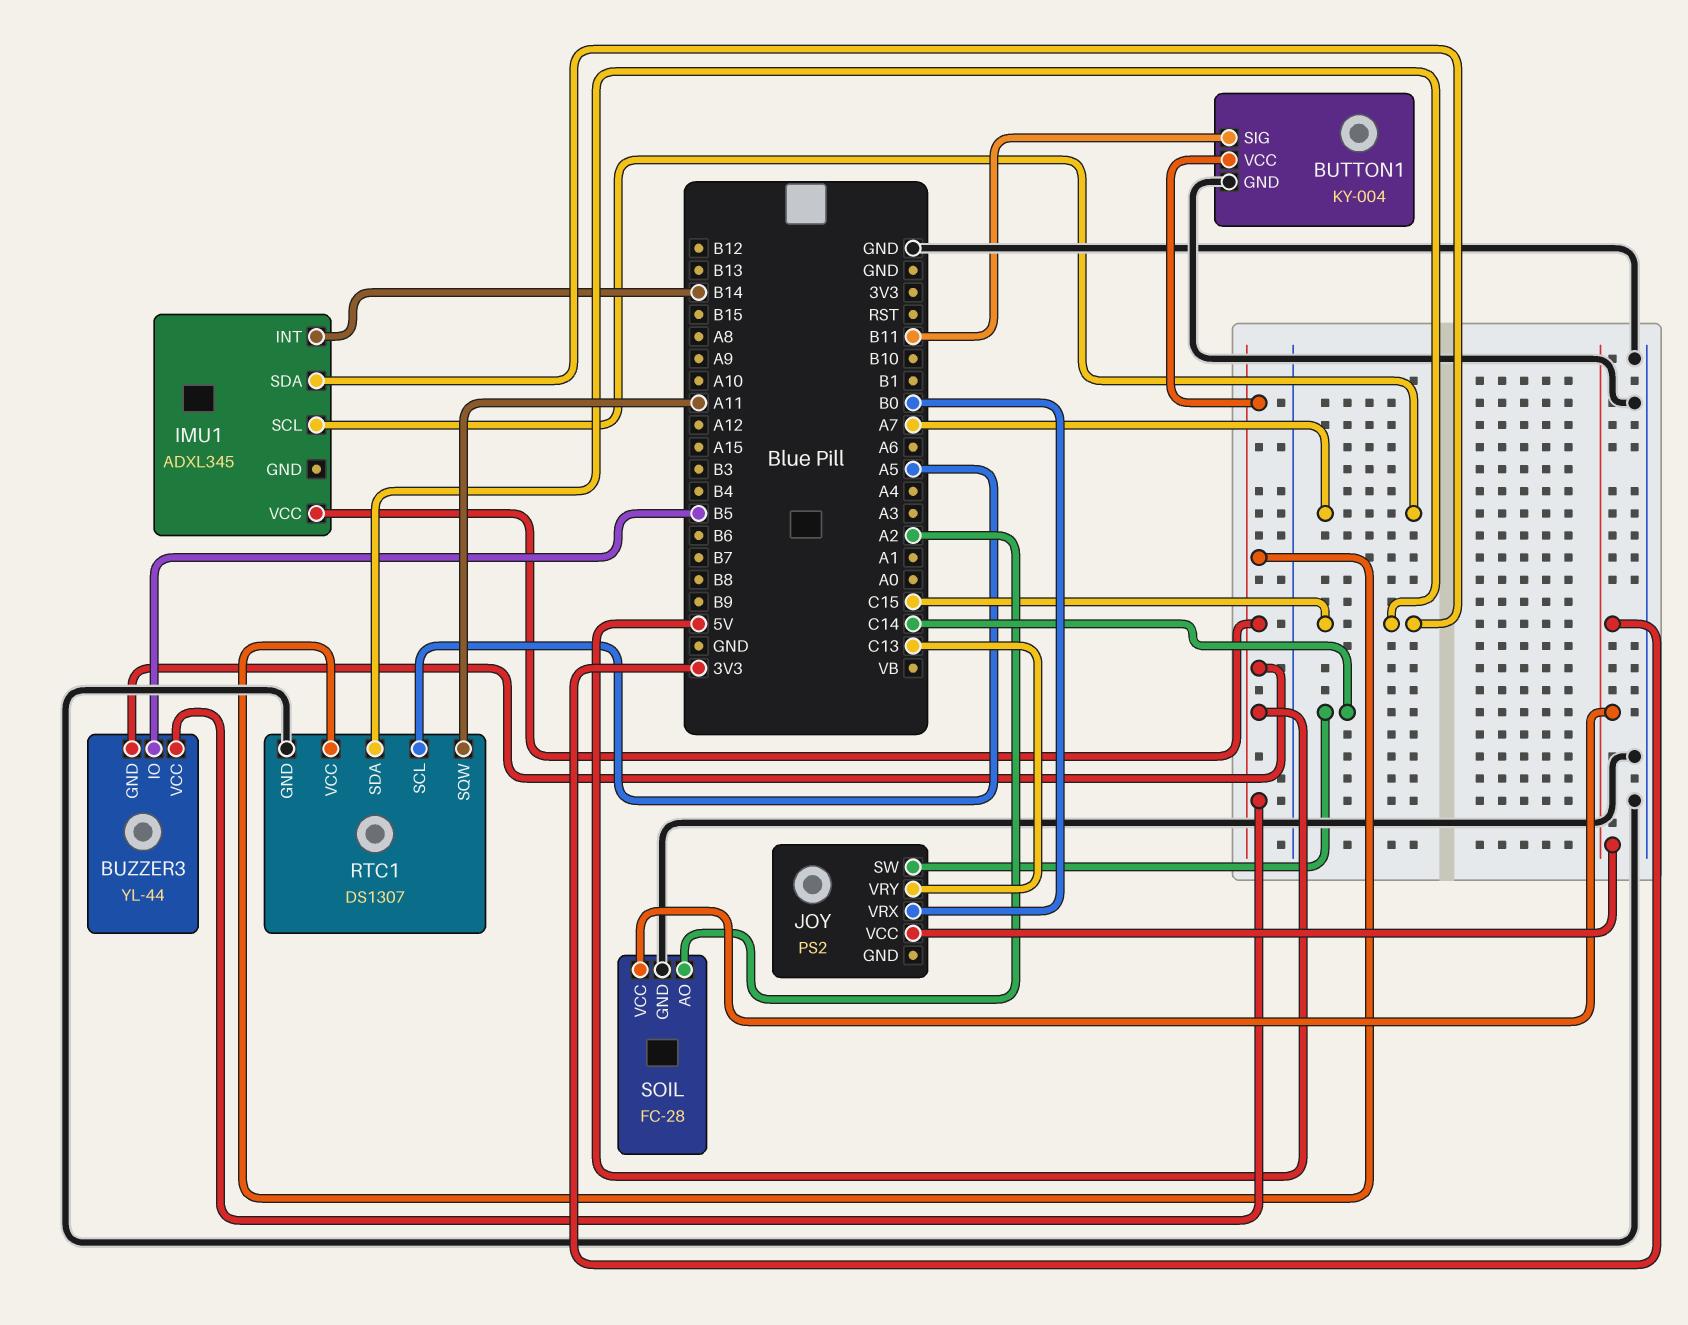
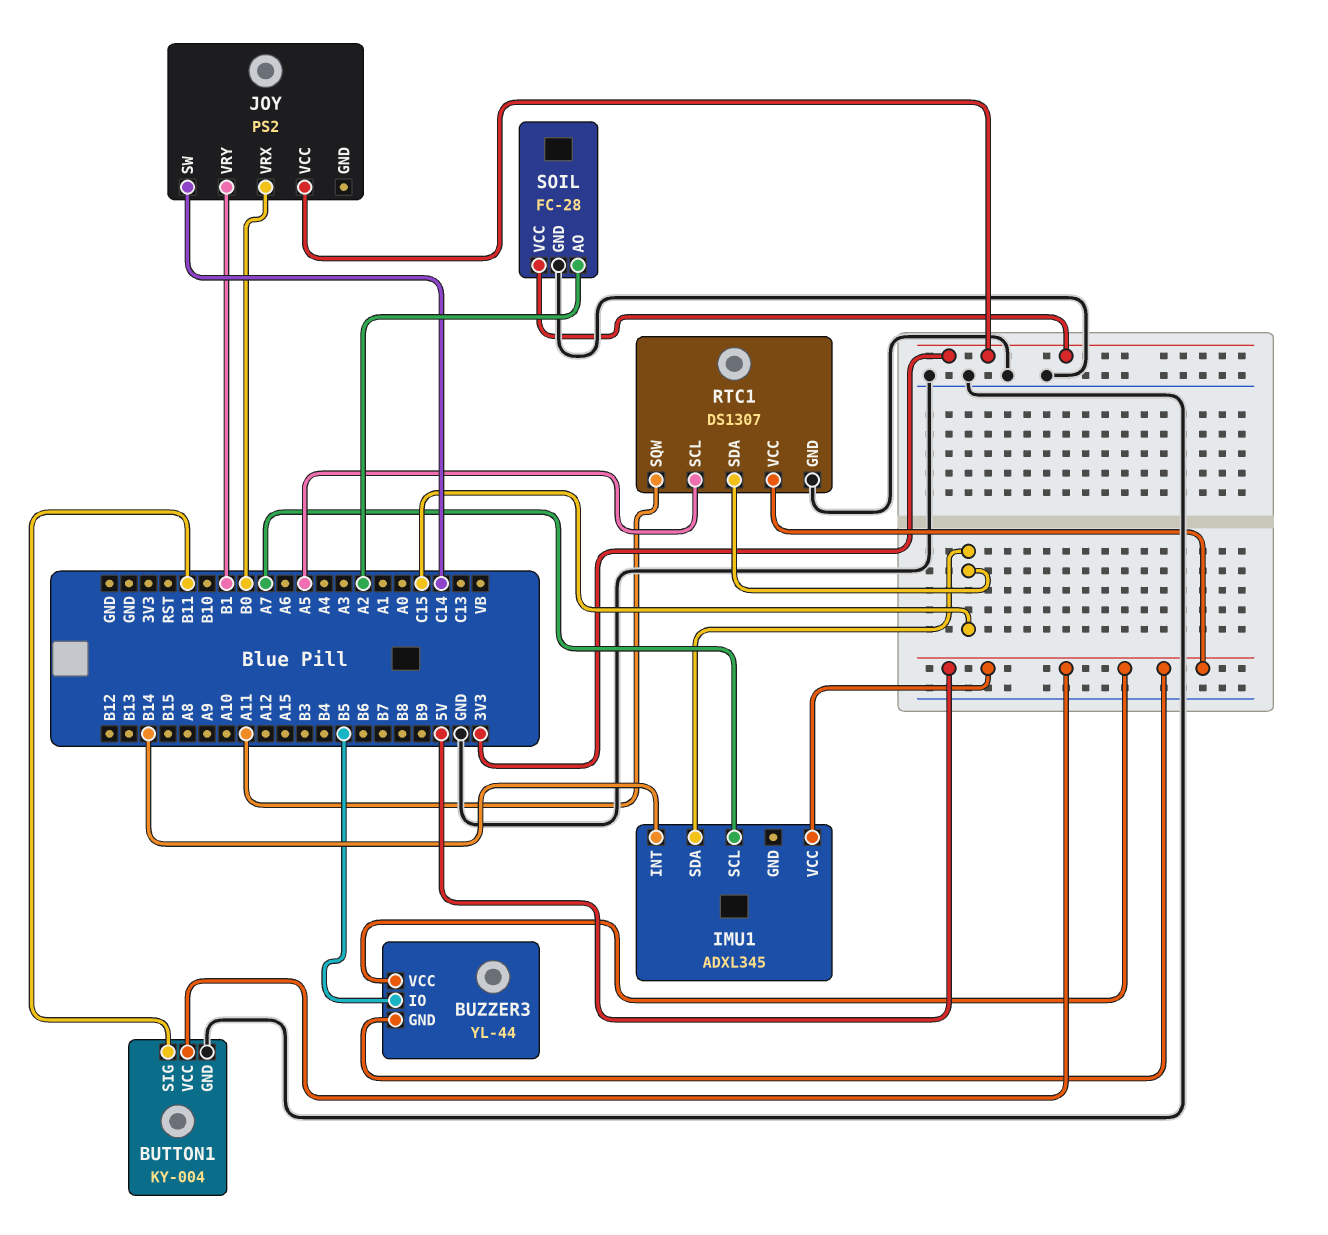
JOY pin VRY: C13 -> B1

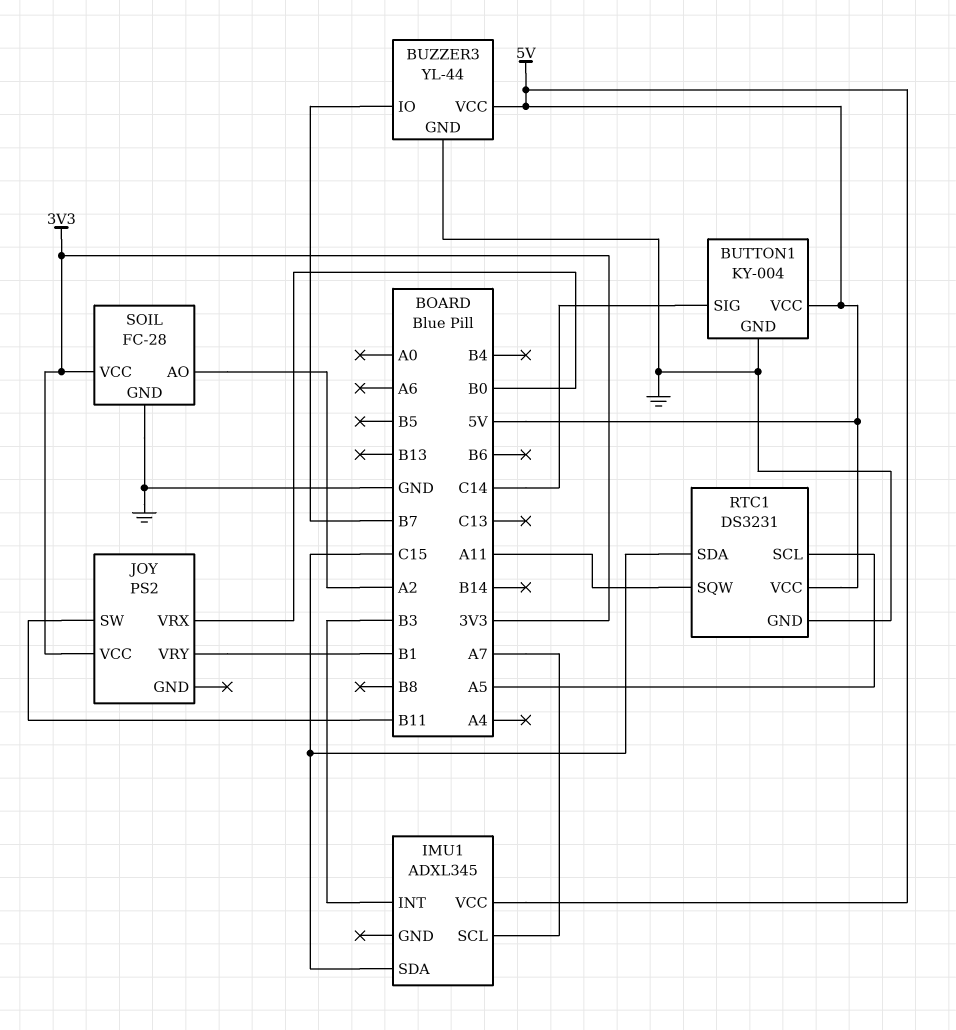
BUTTON1 pin SIG: B11 -> C14
BUZZER3 pin GND: 5V -> GND
BUZZER3 pin IO: B5 -> B7
IMU1 pin INT: B14 -> B3
JOY pin SW: C14 -> B11
RTC1: DS1307 -> DS3231

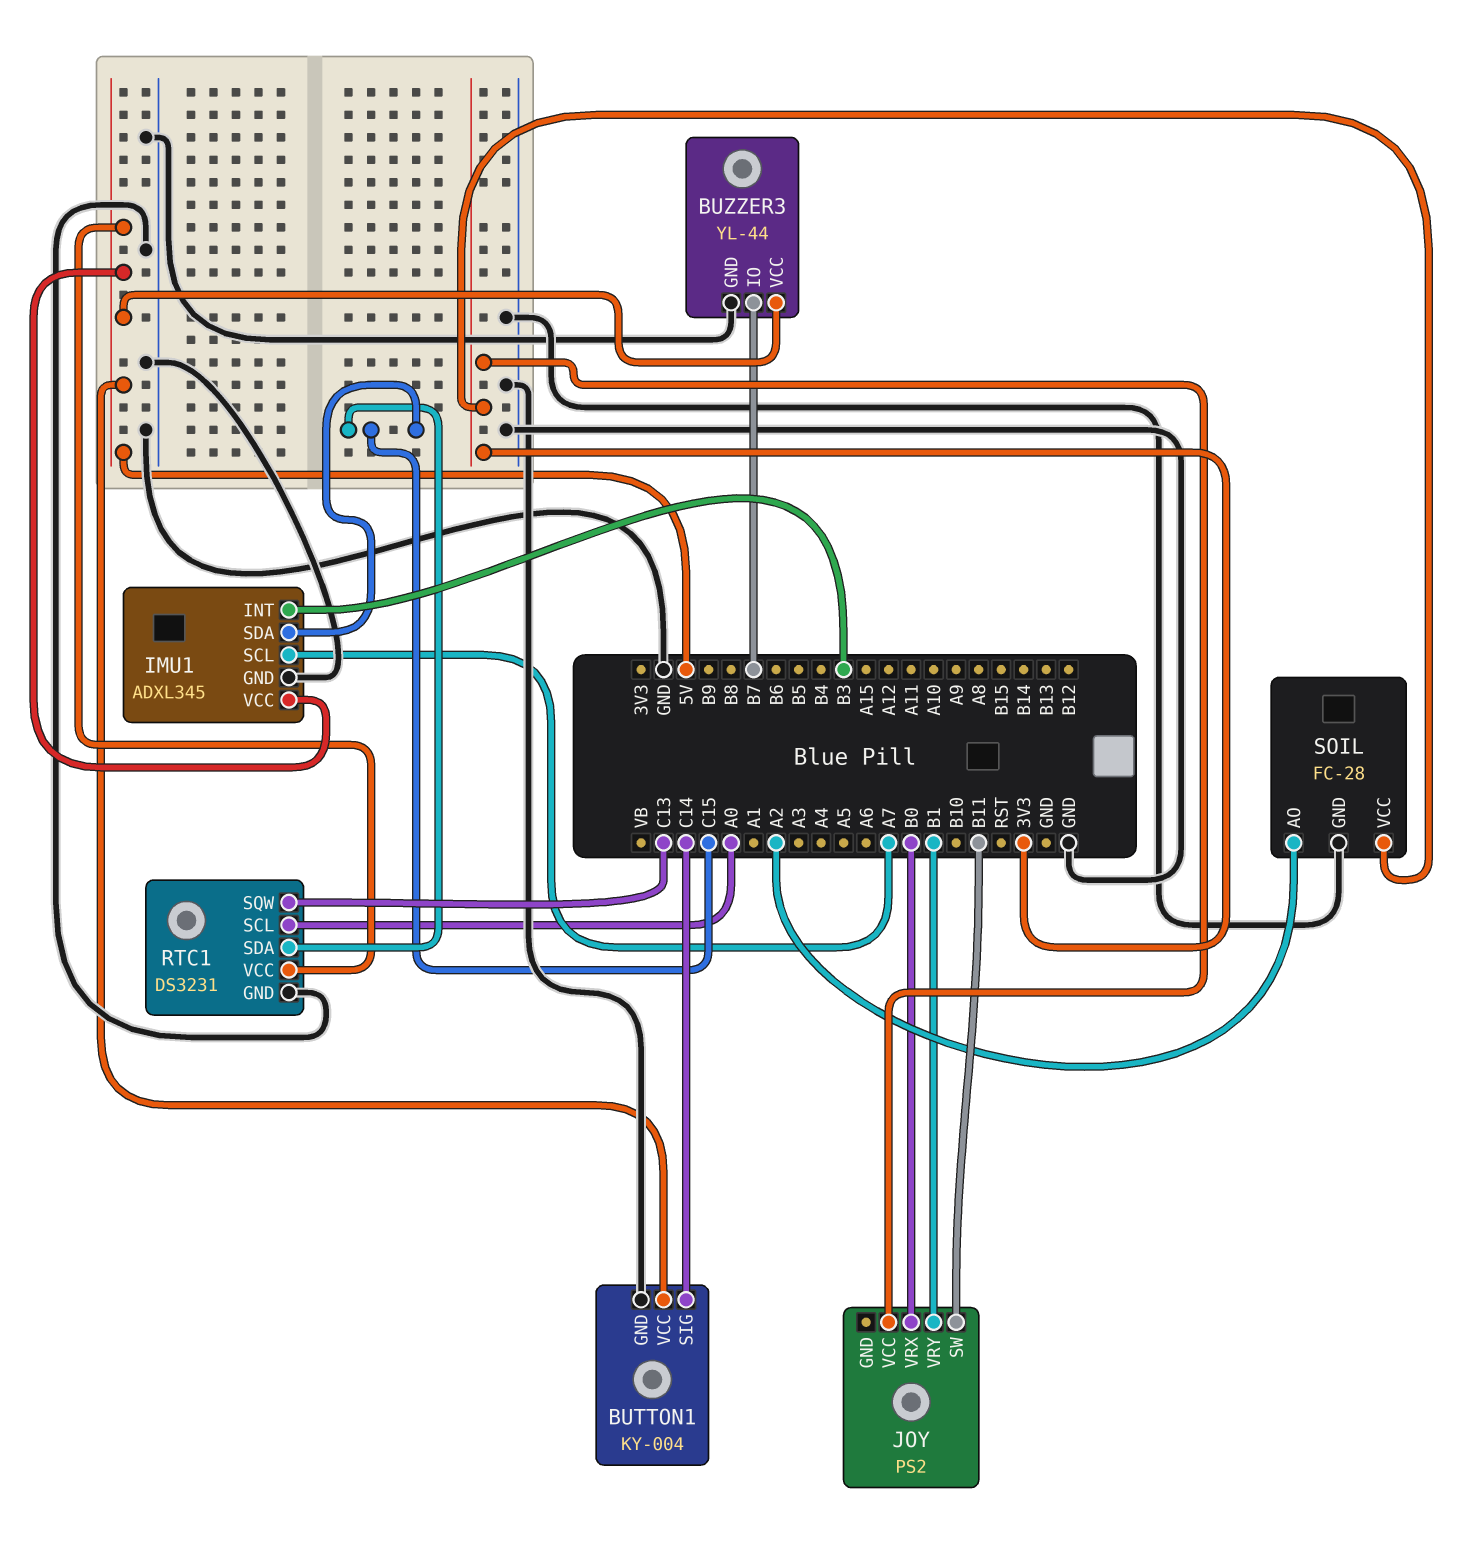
IMU1 pin GND: none -> GND
RTC1 pin SCL: A5 -> A0
RTC1 pin SQW: A11 -> C13

